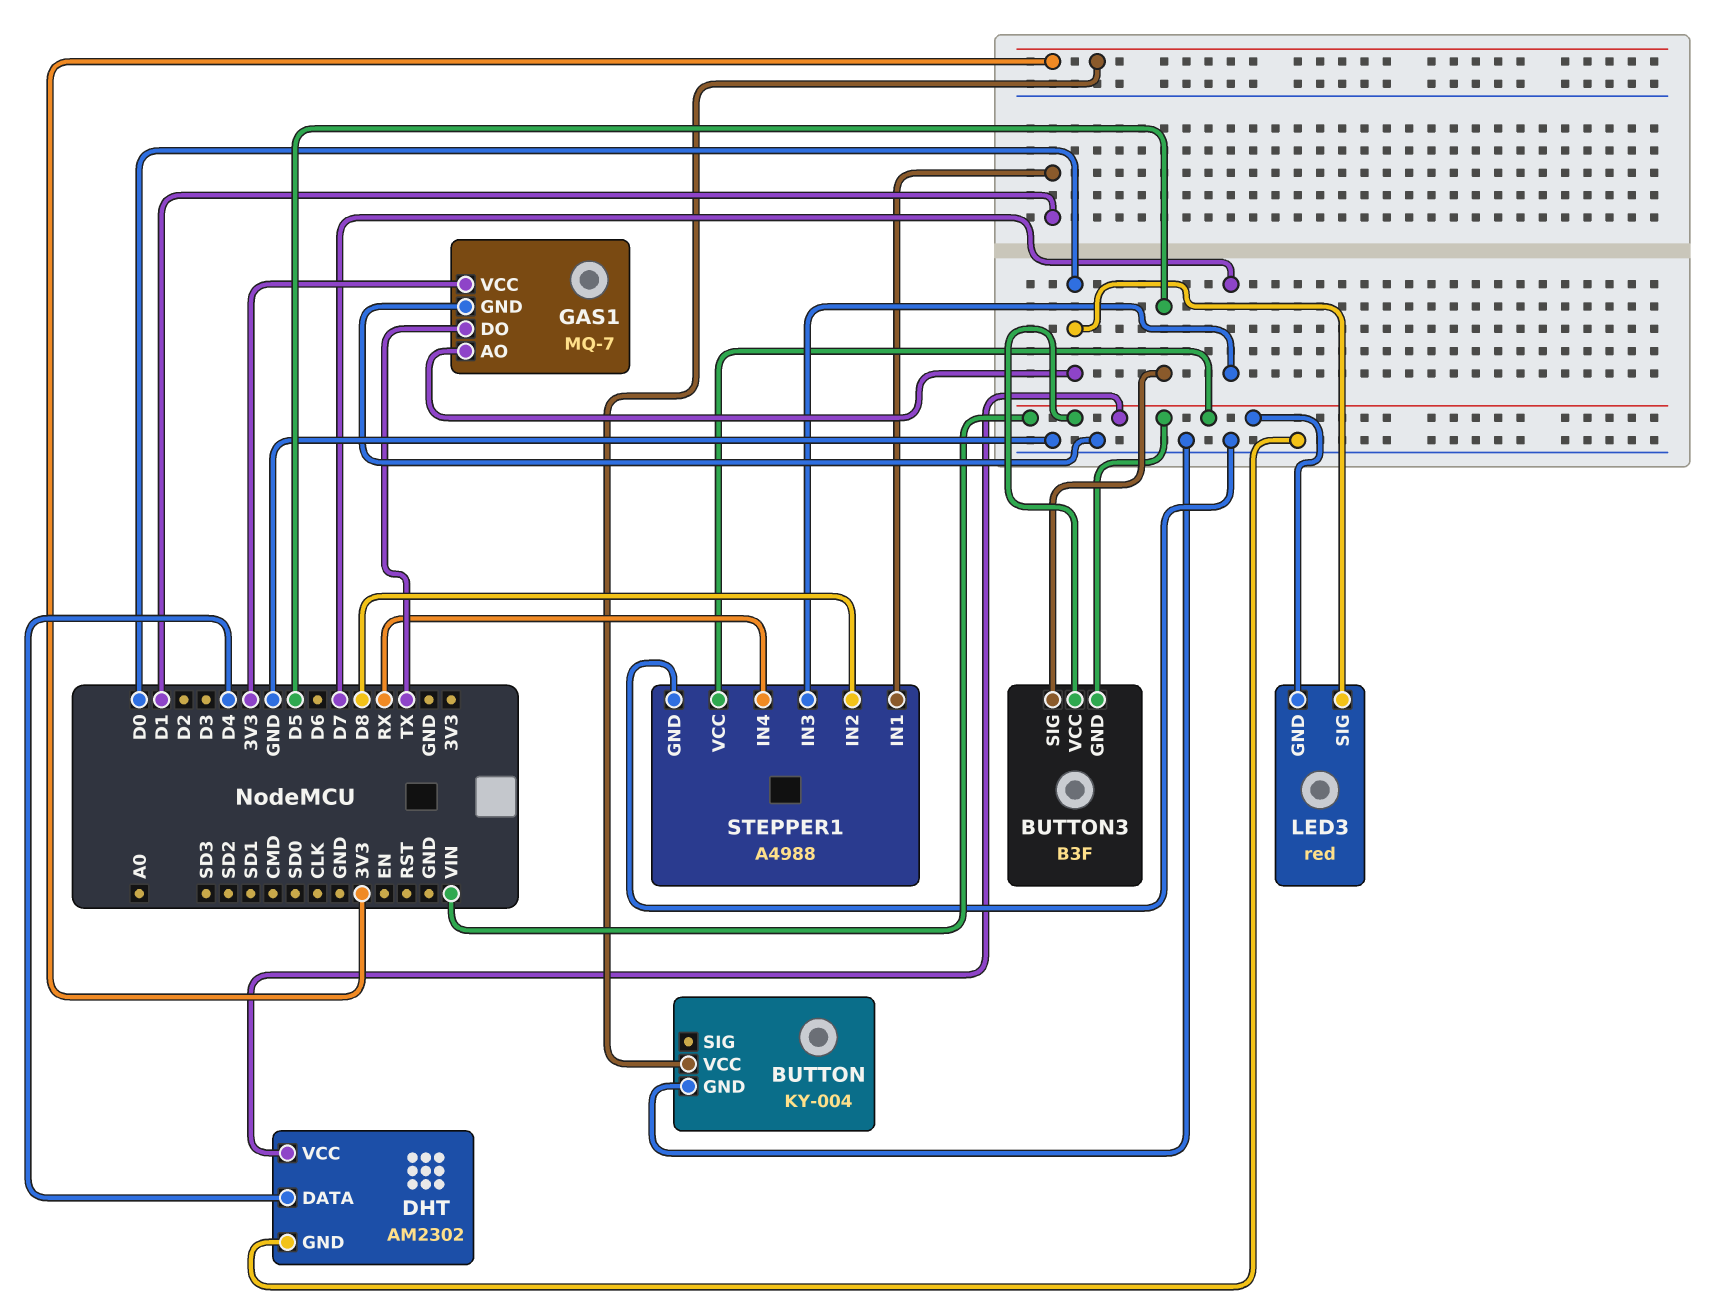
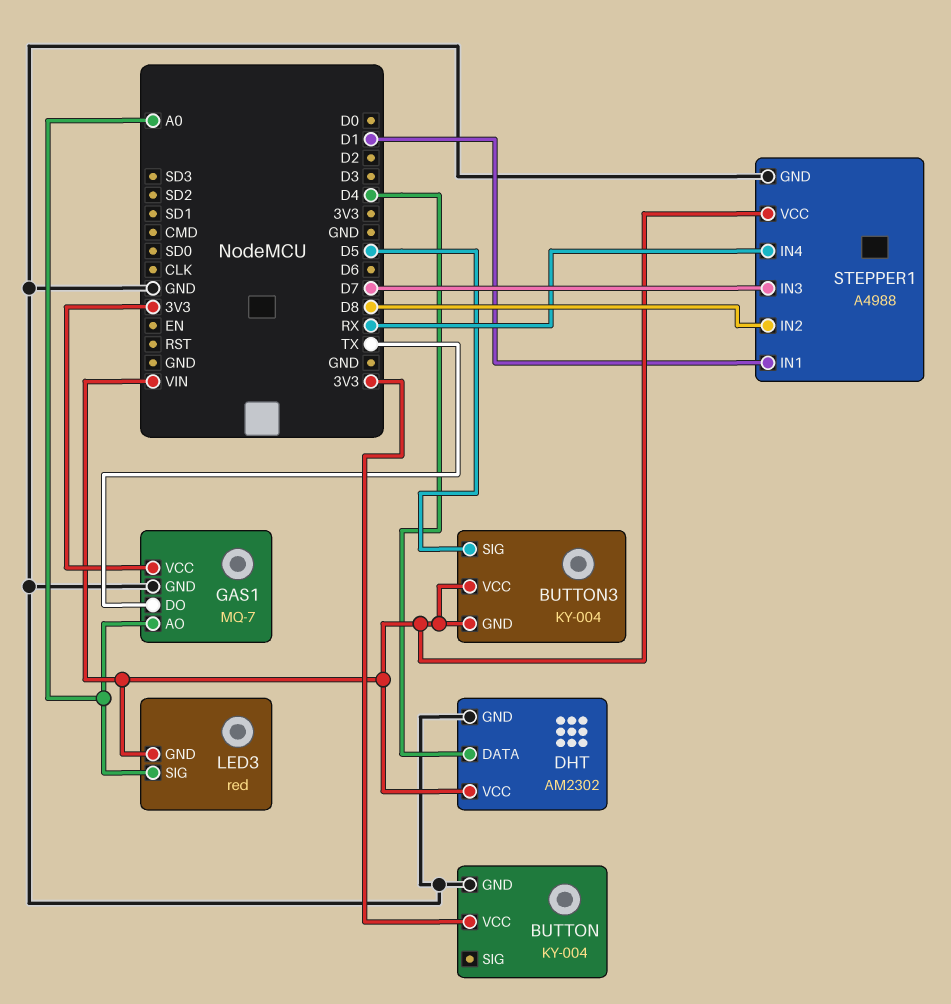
BUTTON3: B3F -> KY-004
GAS1 pin AO: D0 -> A0
LED3 pin SIG: D0 -> A0

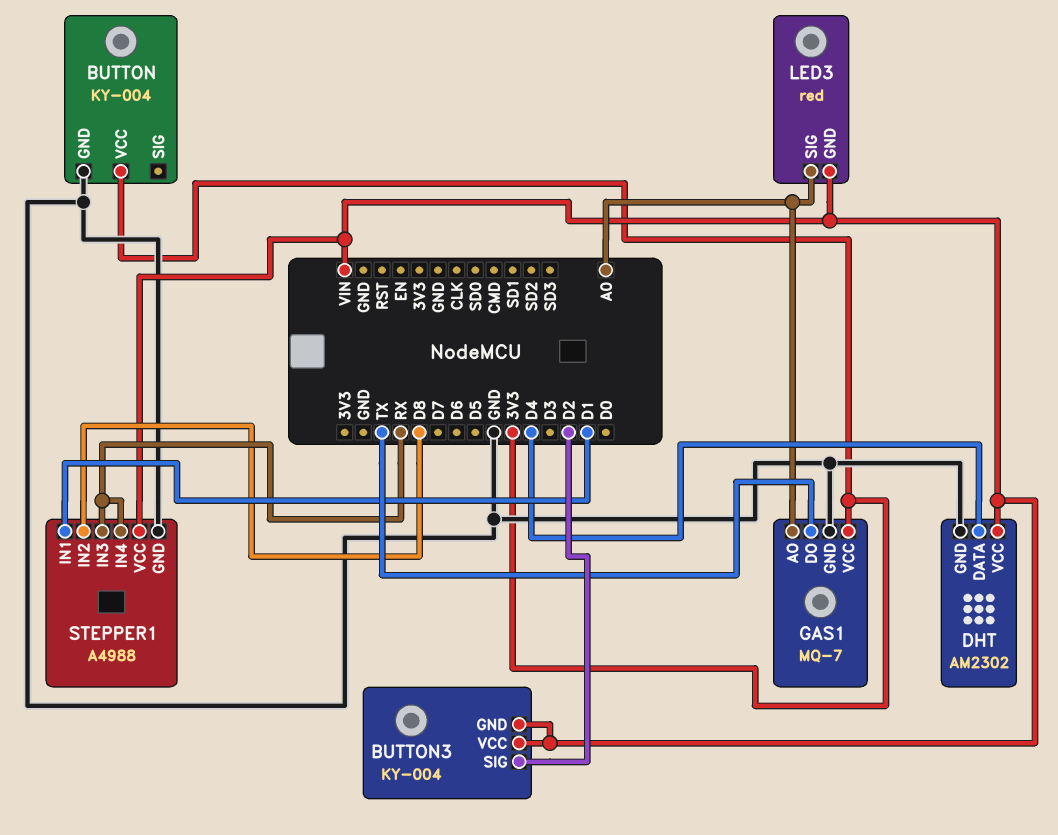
BUTTON3 pin SIG: D5 -> D2
STEPPER1 pin IN3: D7 -> RX

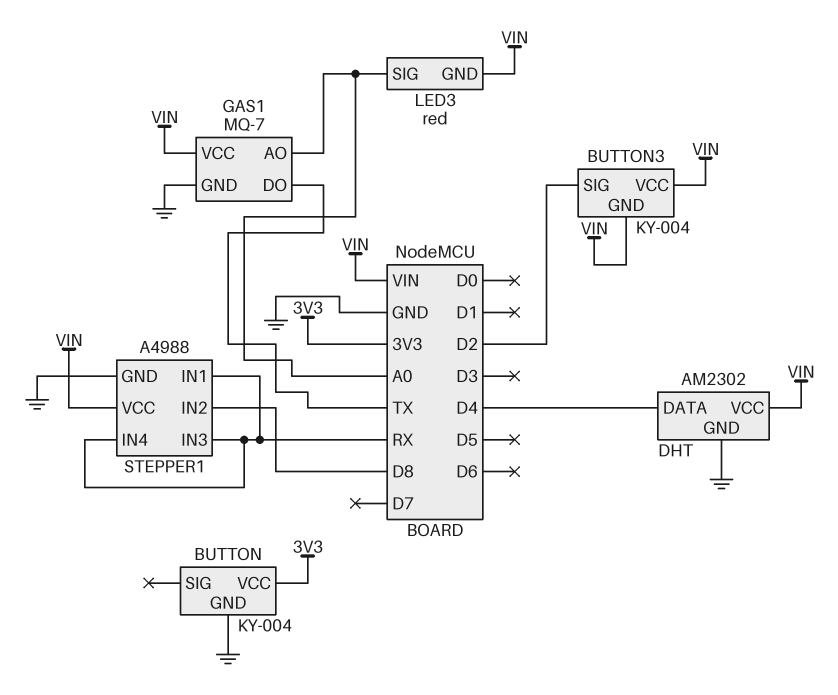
GAS1 pin VCC: 3V3 -> VIN
STEPPER1 pin IN1: D1 -> RX

